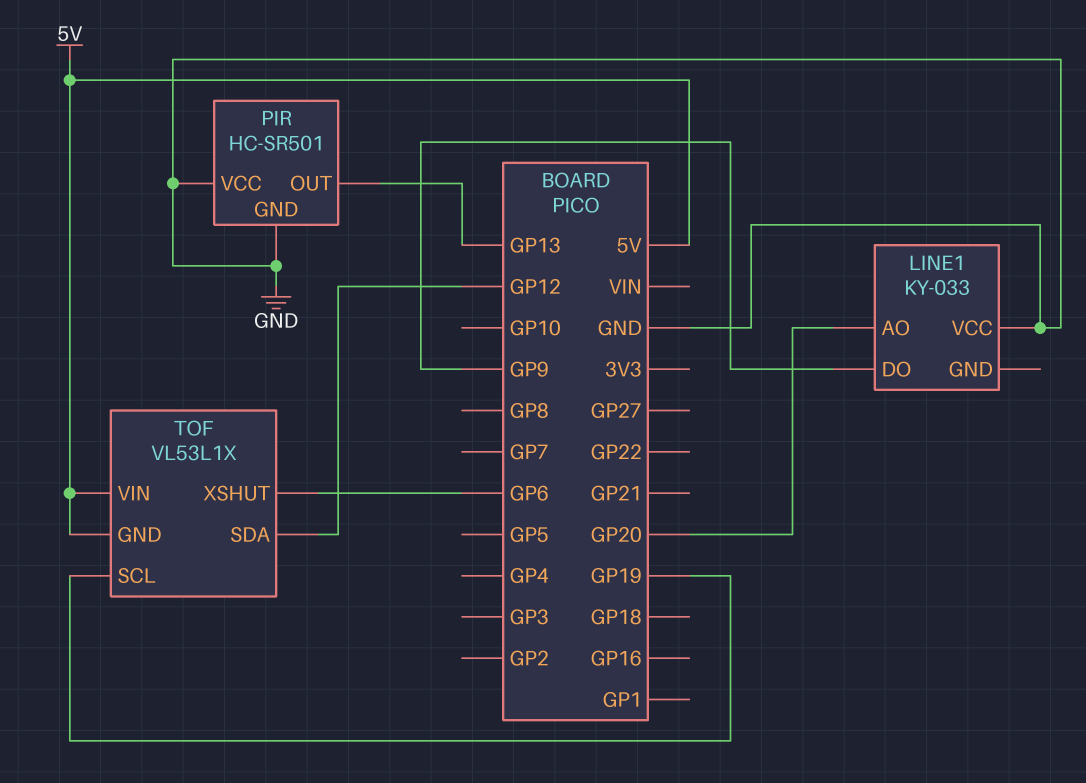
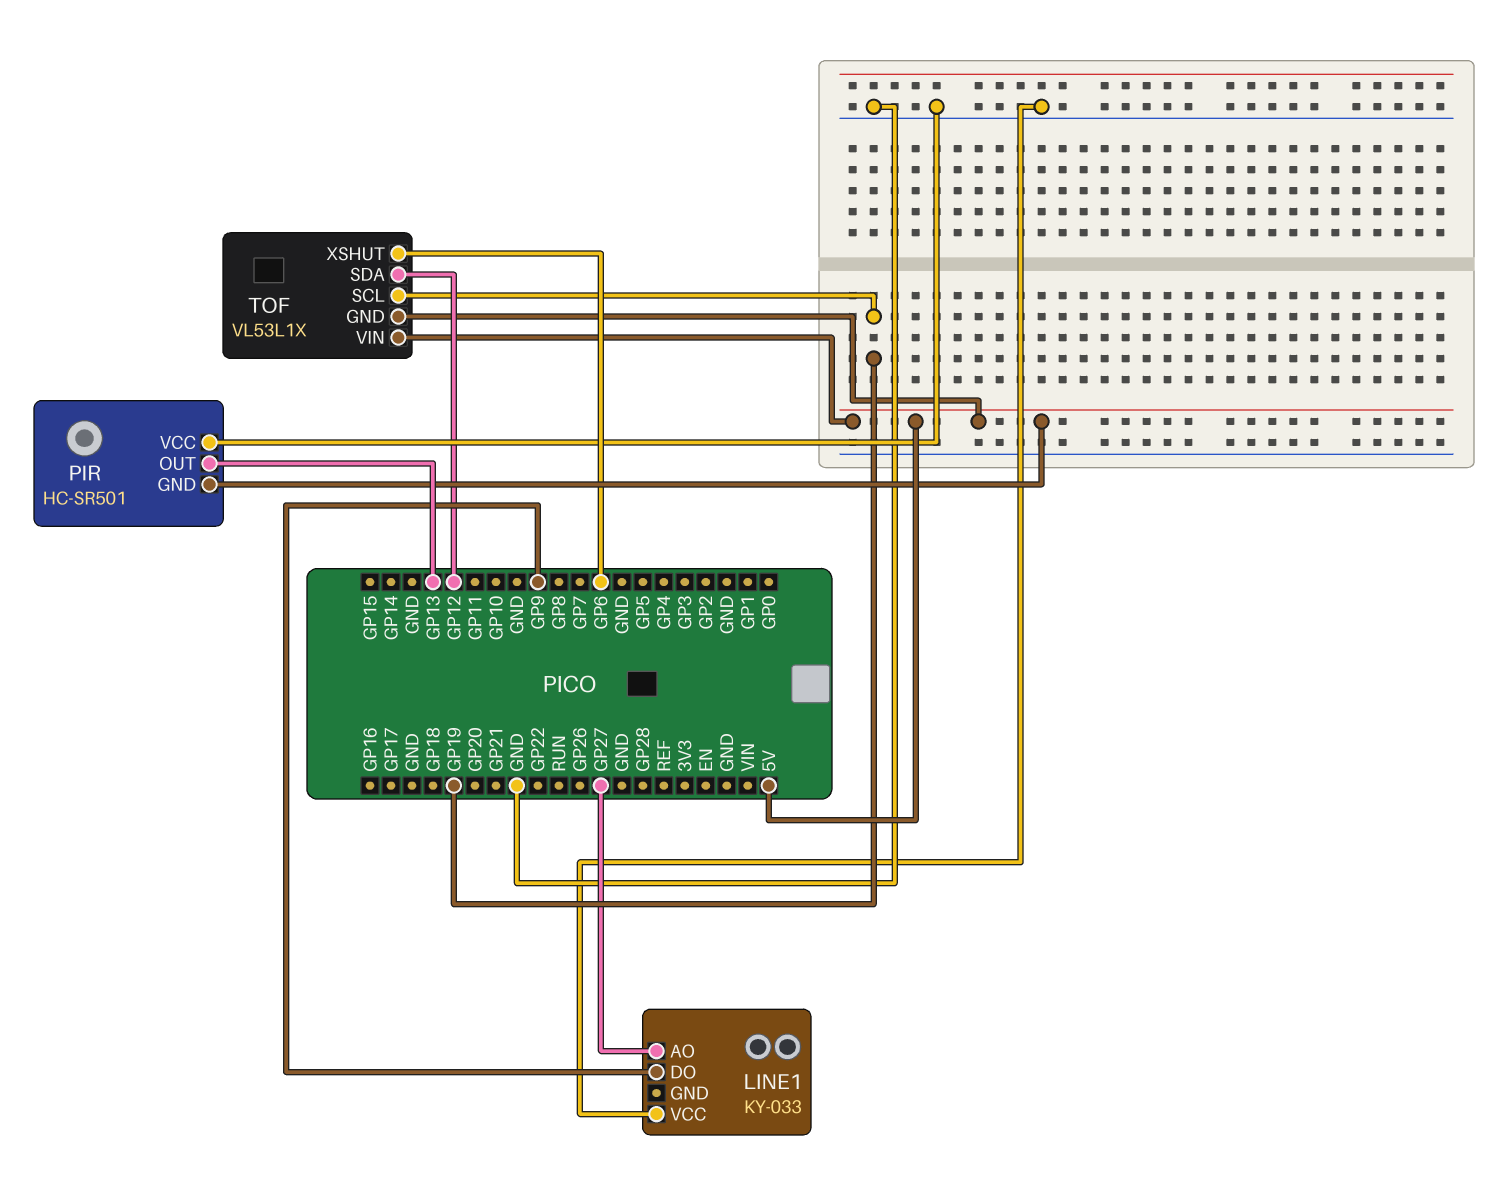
LINE1 pin AO: GP20 -> GP27
PIR pin GND: GND -> 5V

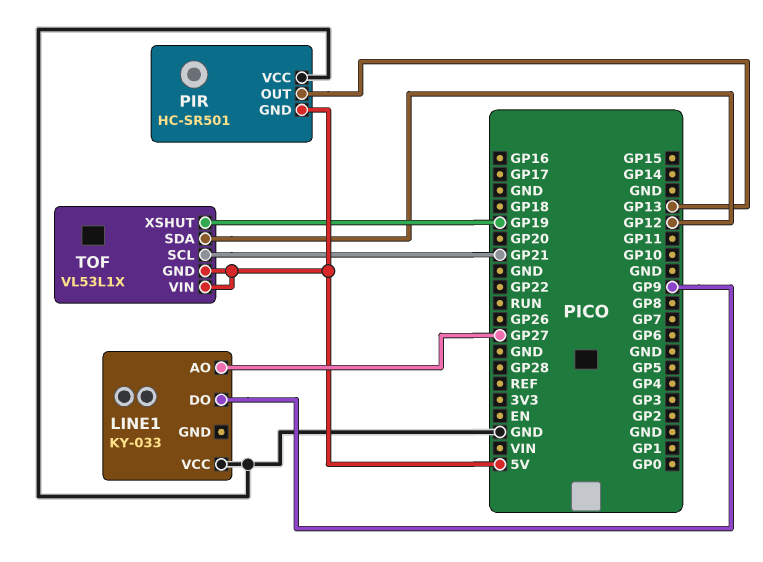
TOF pin SCL: GP19 -> GP21
TOF pin XSHUT: GP6 -> GP19

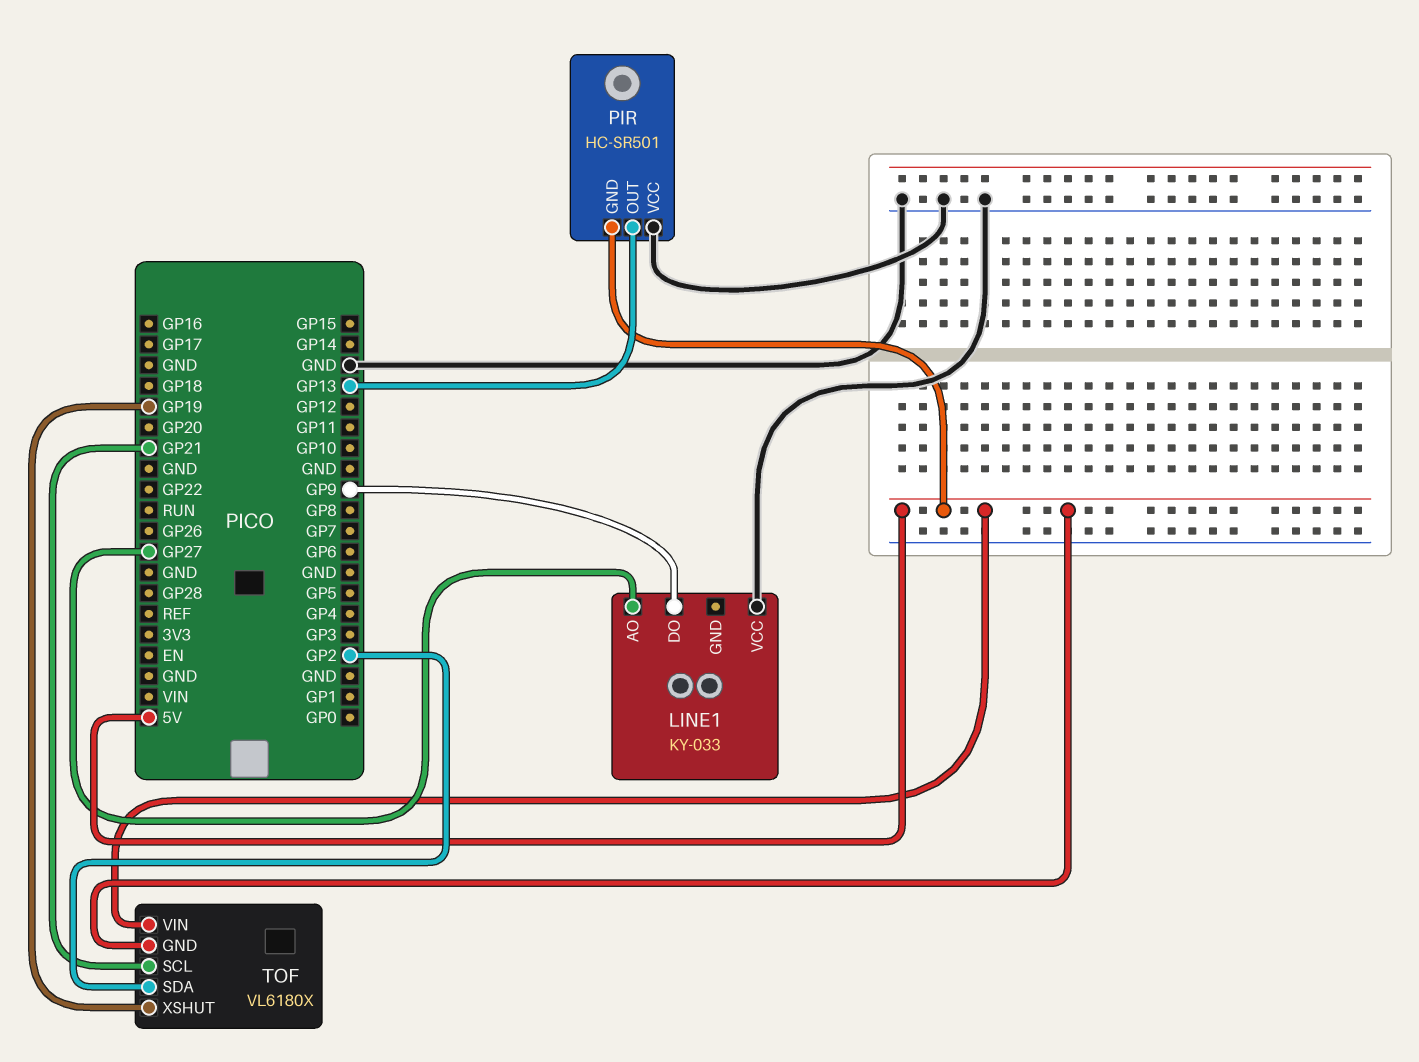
TOF: VL53L1X -> VL6180X
TOF pin SDA: GP12 -> GP2

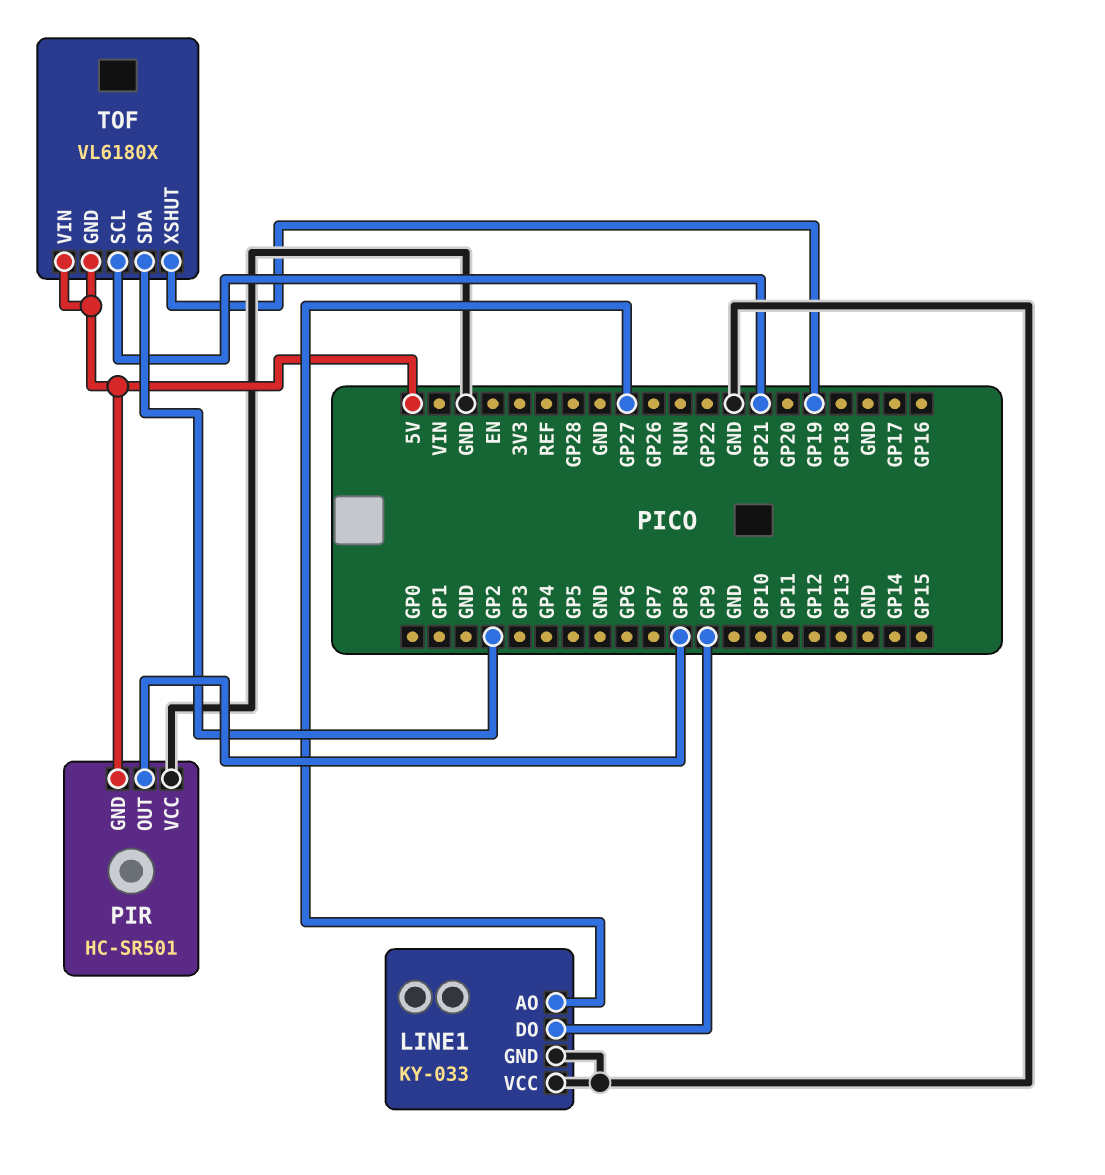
LINE1 pin GND: none -> GND
PIR pin OUT: GP13 -> GP8

